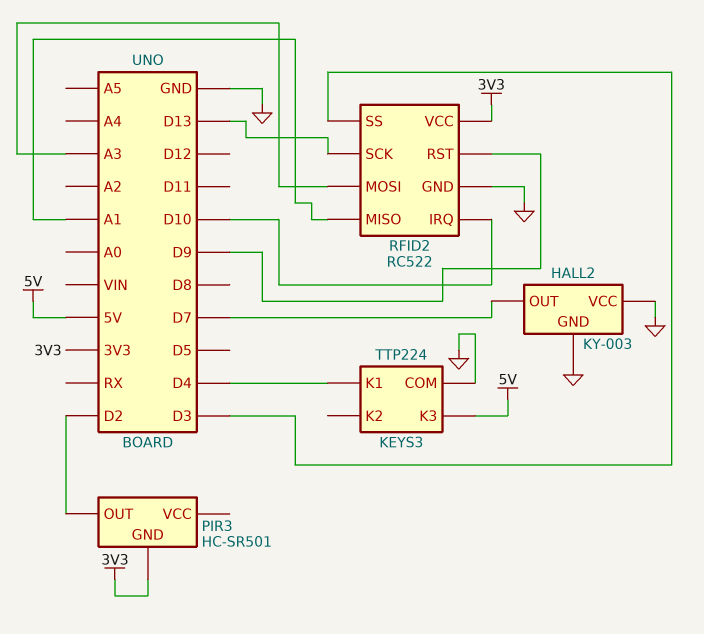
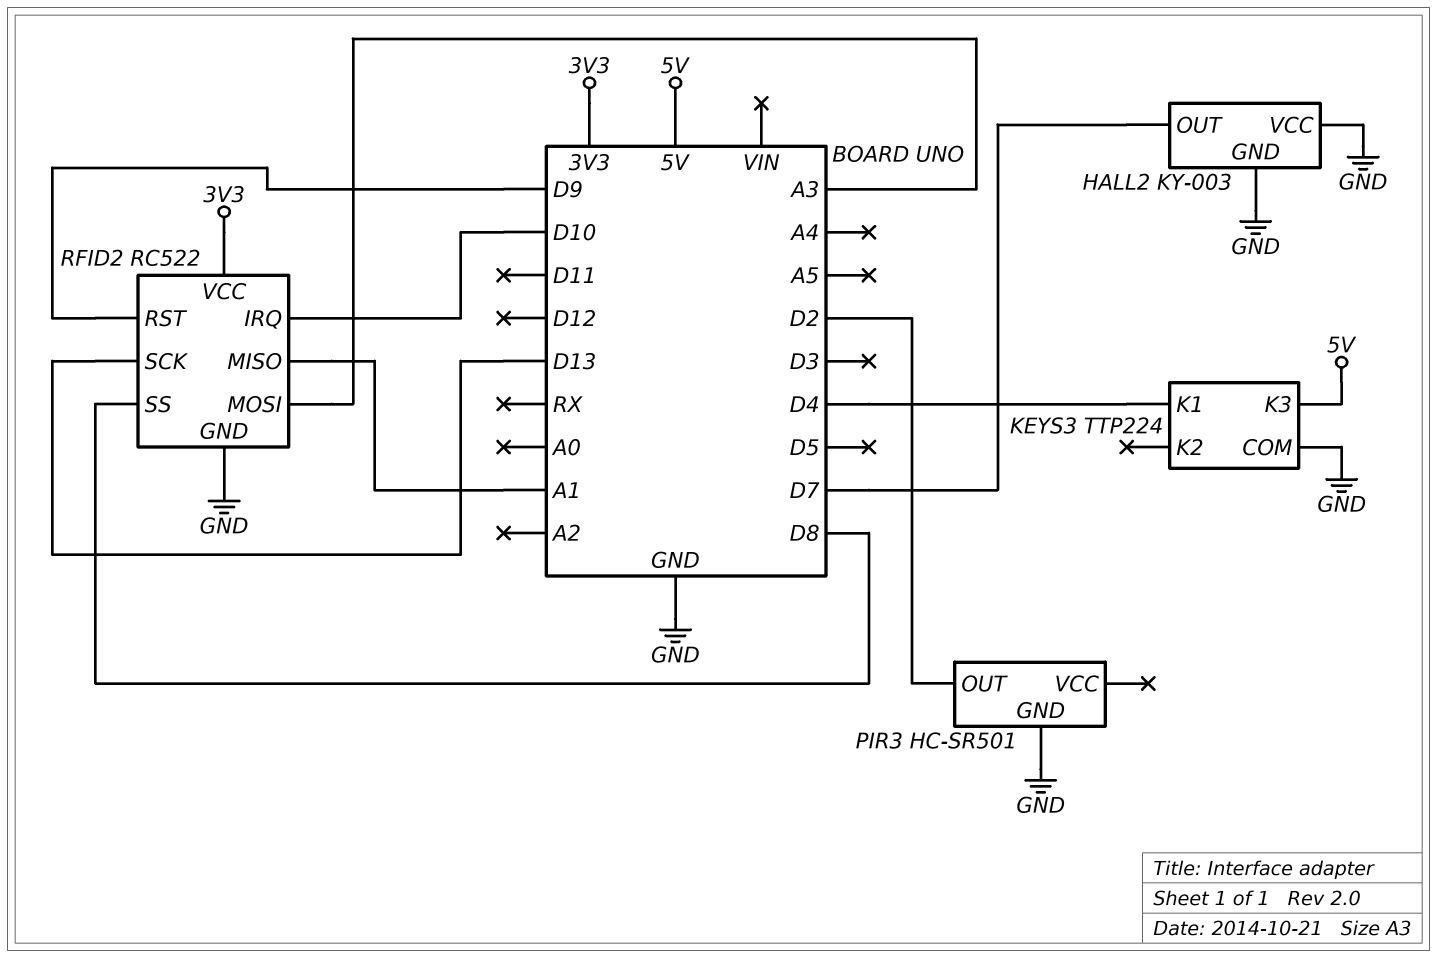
PIR3 pin GND: 3V3 -> GND
RFID2 pin SS: D3 -> D8

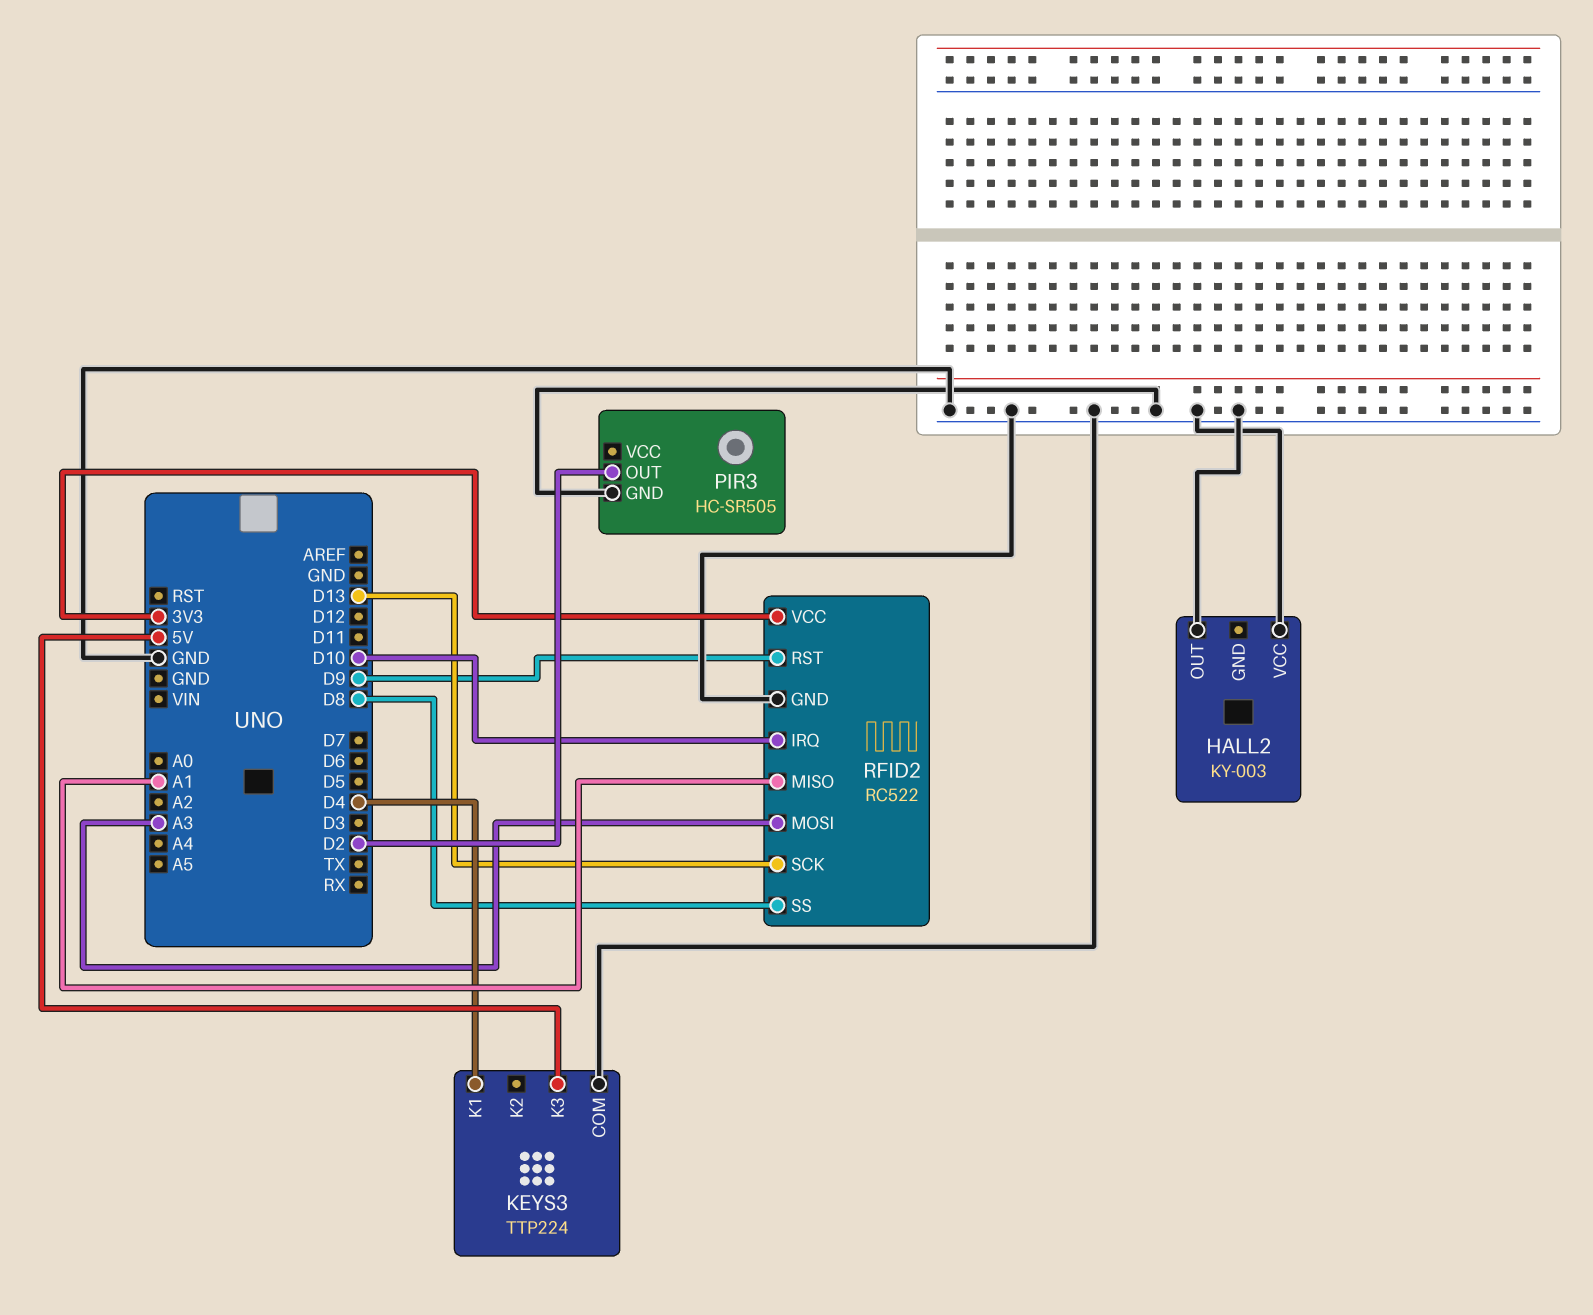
HALL2 pin GND: GND -> none
HALL2 pin OUT: D7 -> GND
PIR3: HC-SR501 -> HC-SR505

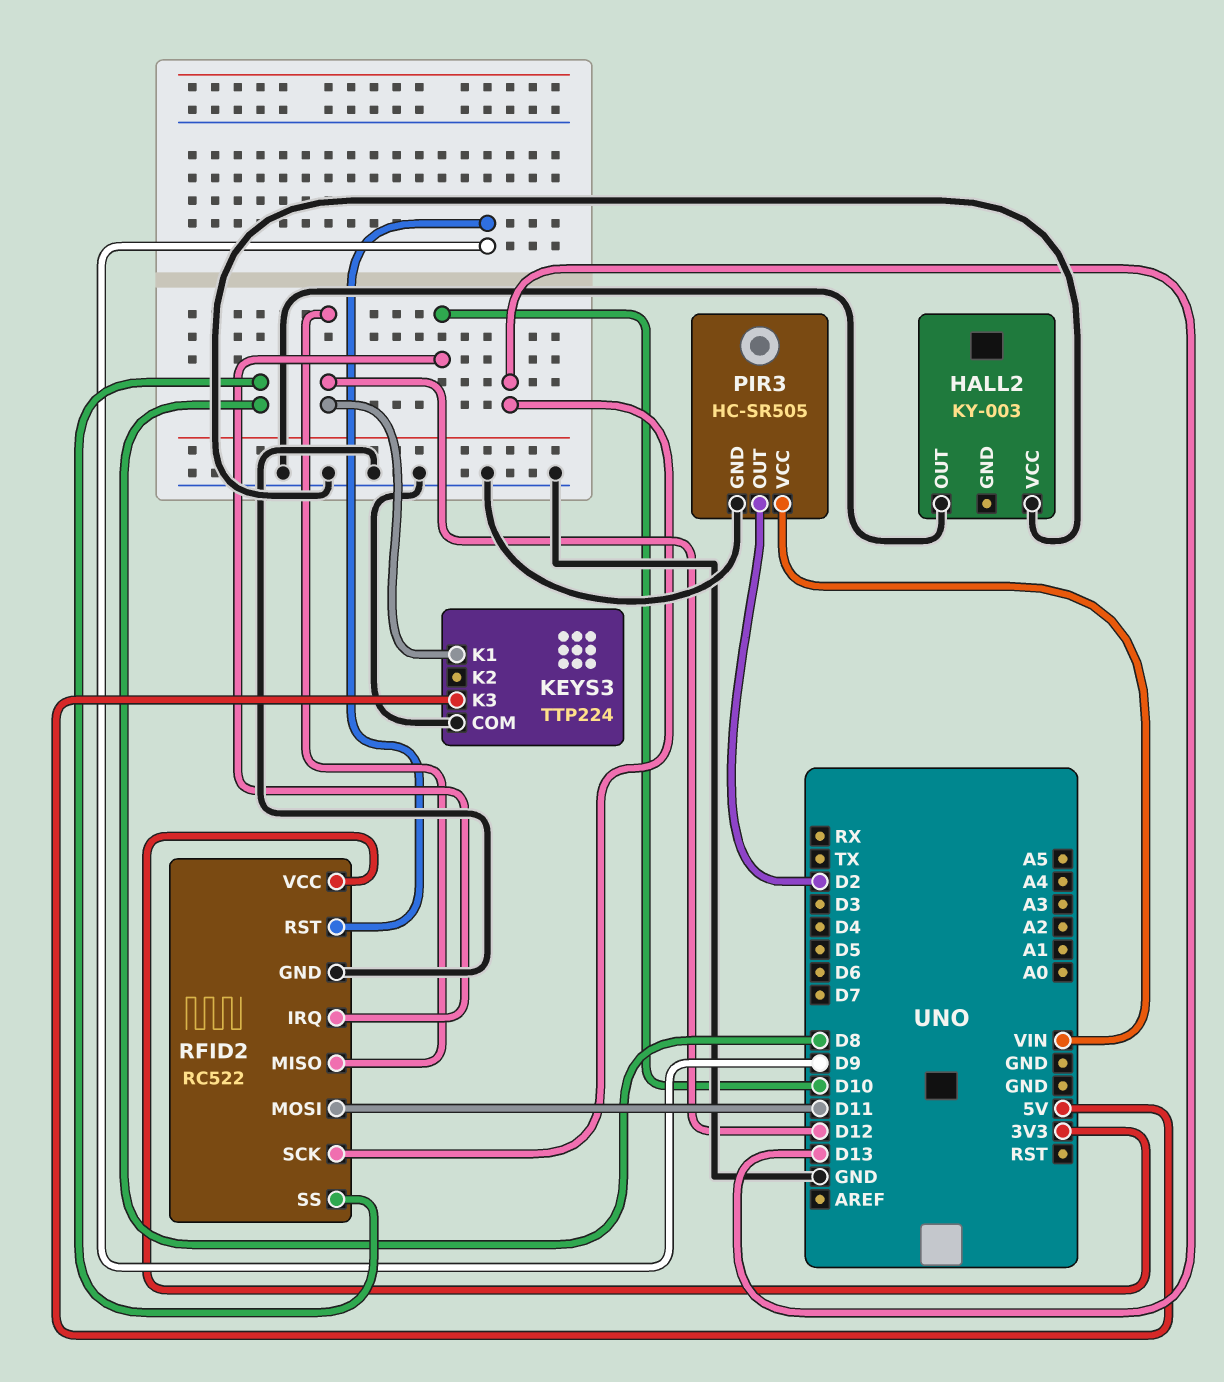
KEYS3 pin K1: D4 -> D12
PIR3 pin VCC: none -> VIN
RFID2 pin MISO: A1 -> D12
RFID2 pin MOSI: A3 -> D11

